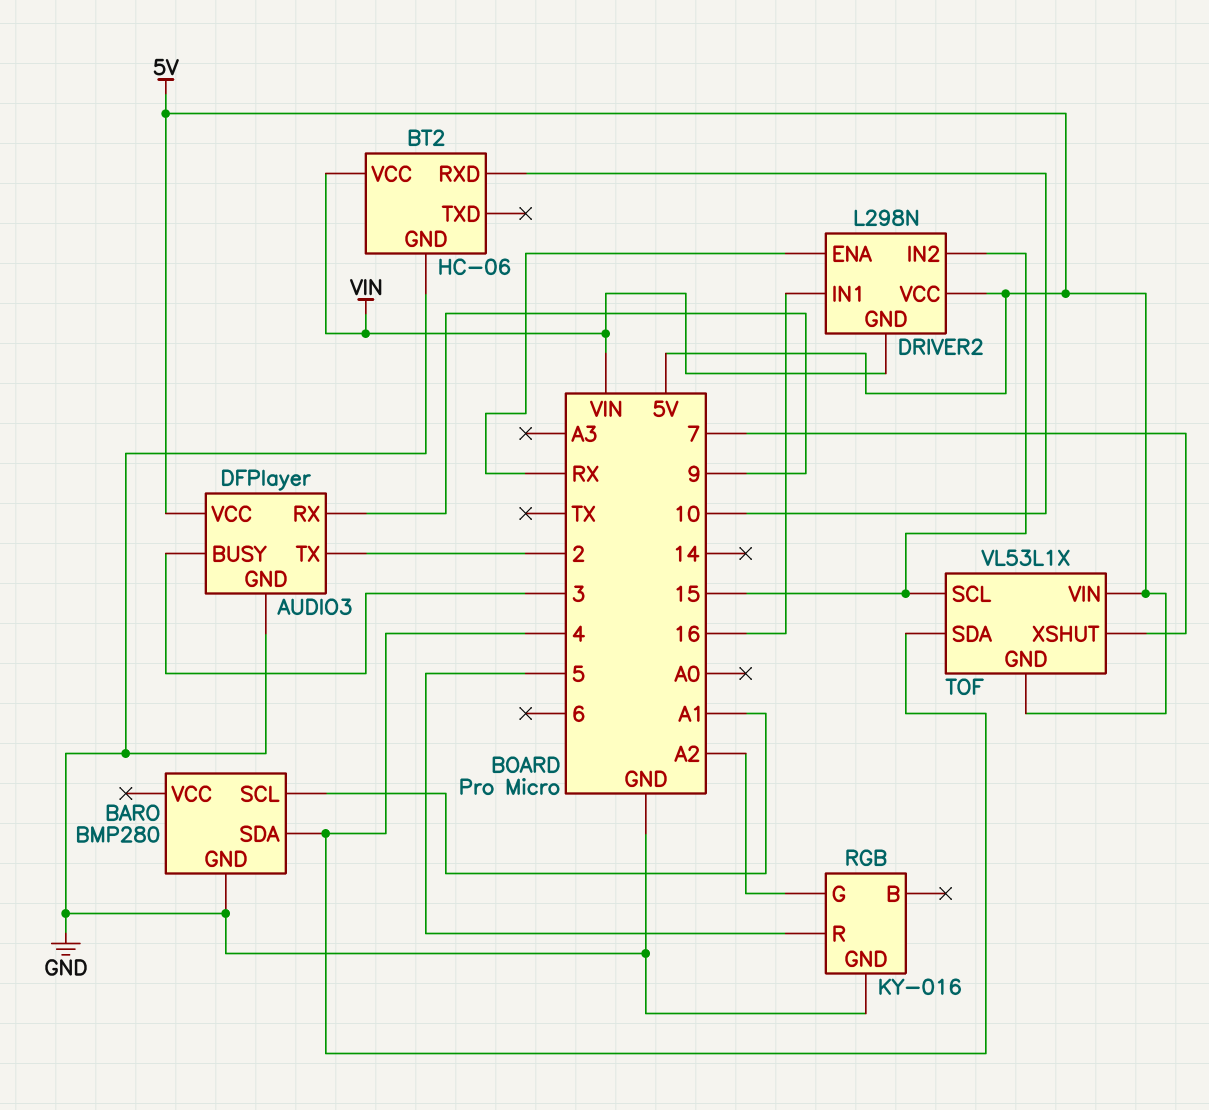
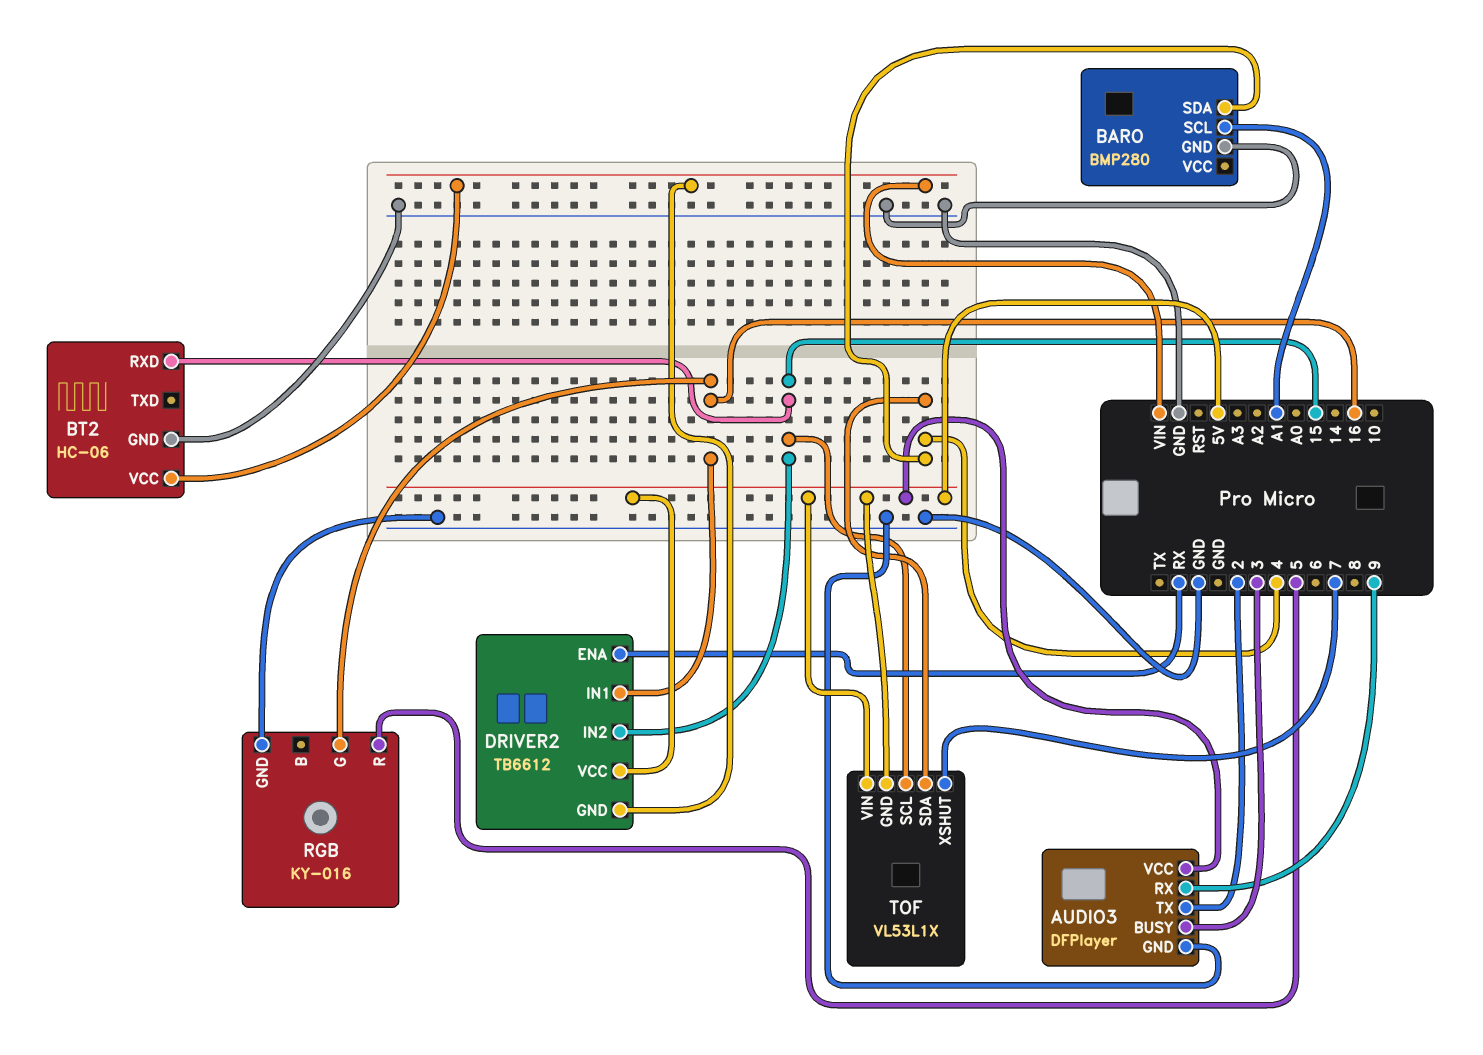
BT2 pin RXD: 10 -> 15
DRIVER2: L298N -> TB6612
RGB pin G: A2 -> 16

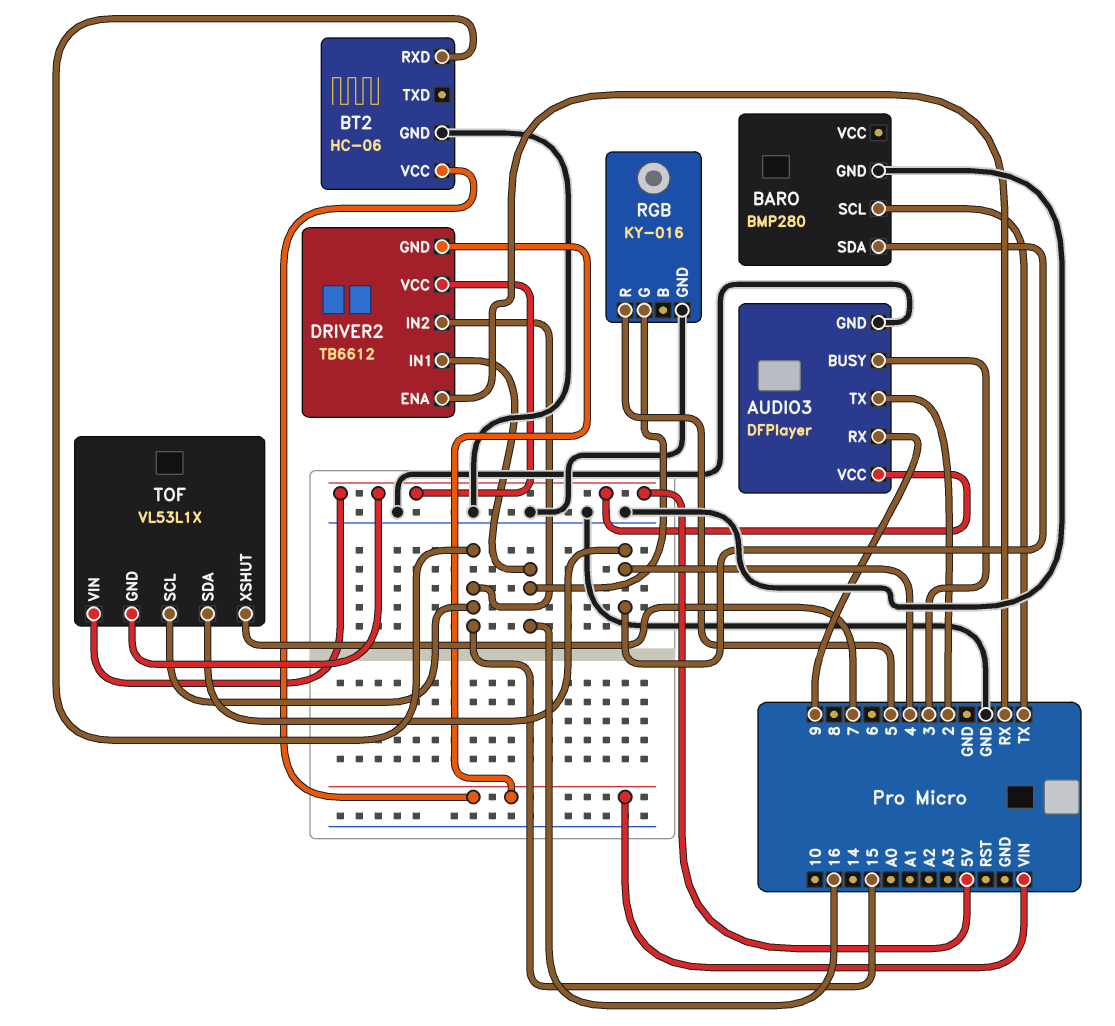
BARO pin SCL: A1 -> TX

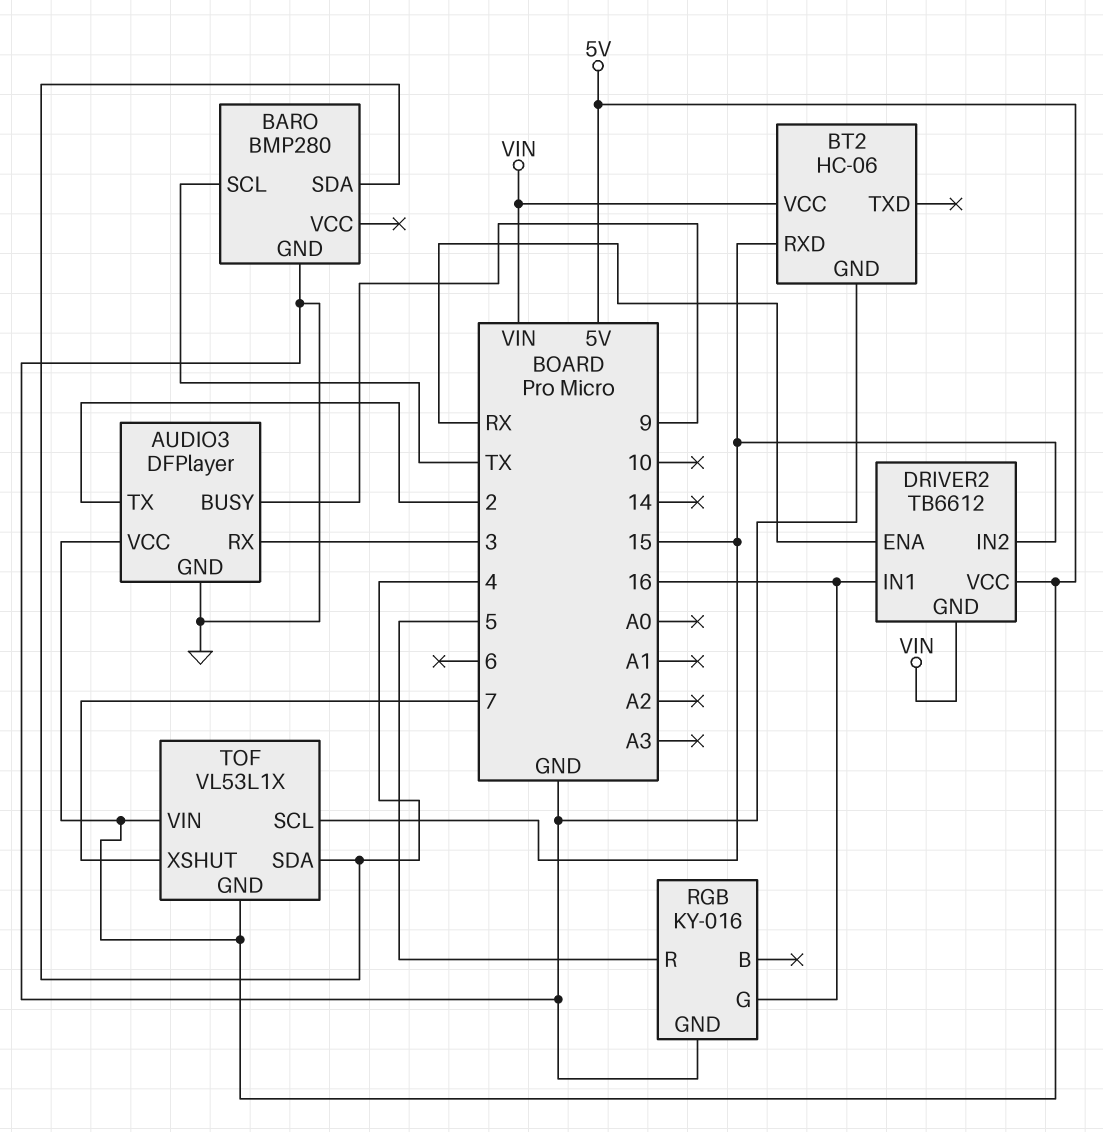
AUDIO3 pin BUSY: 3 -> 9
AUDIO3 pin RX: 9 -> 3

